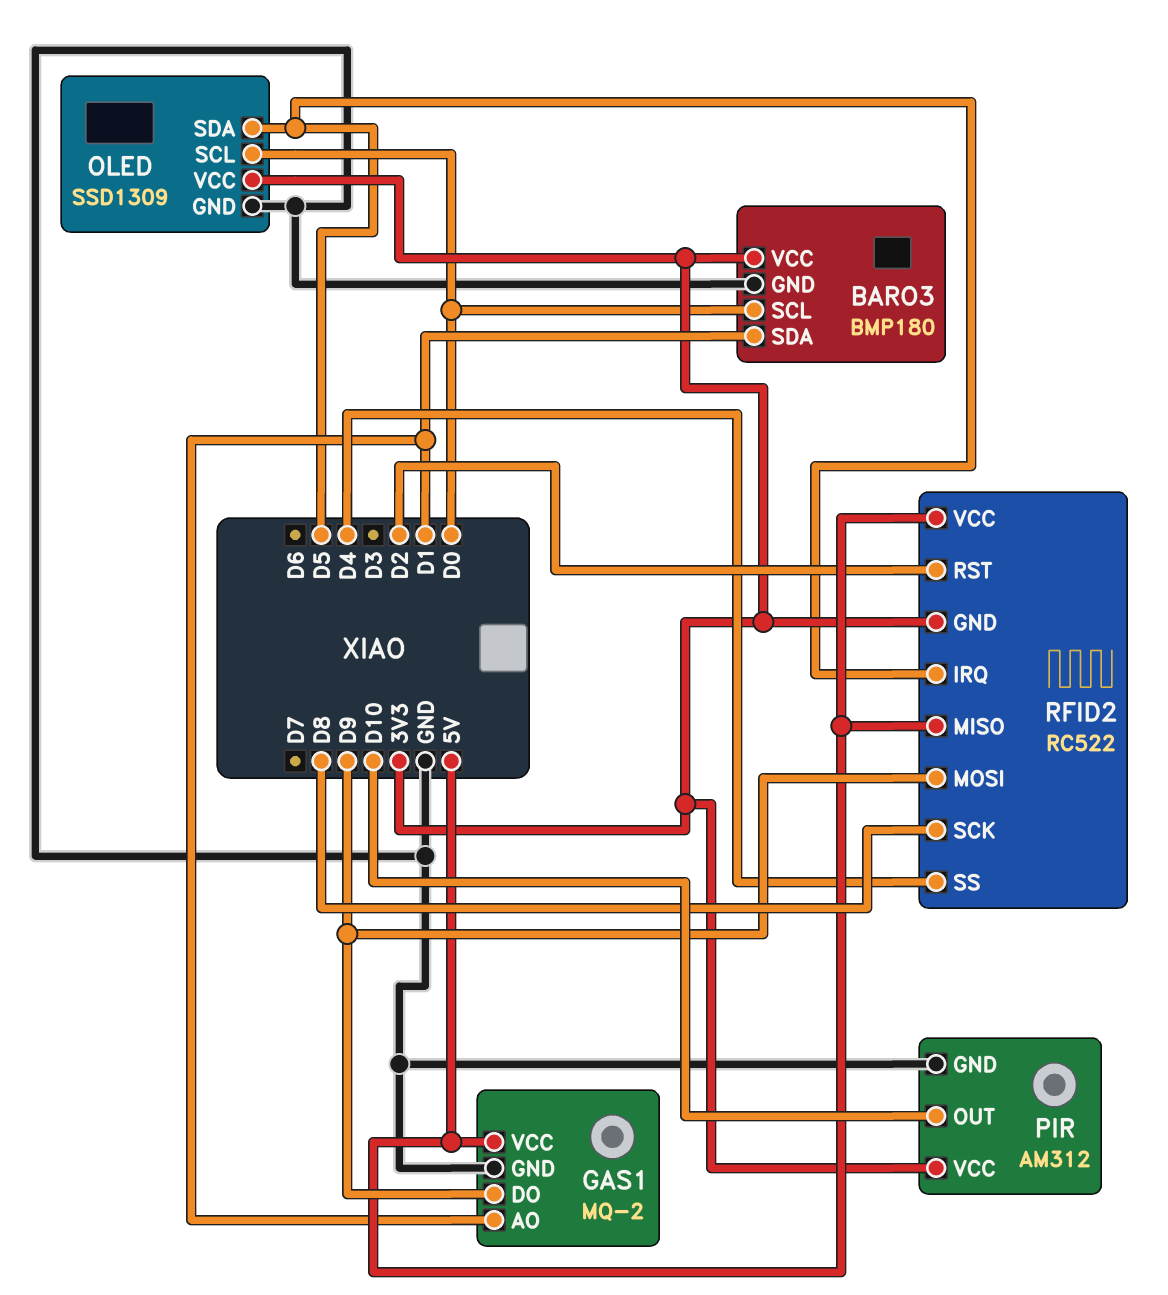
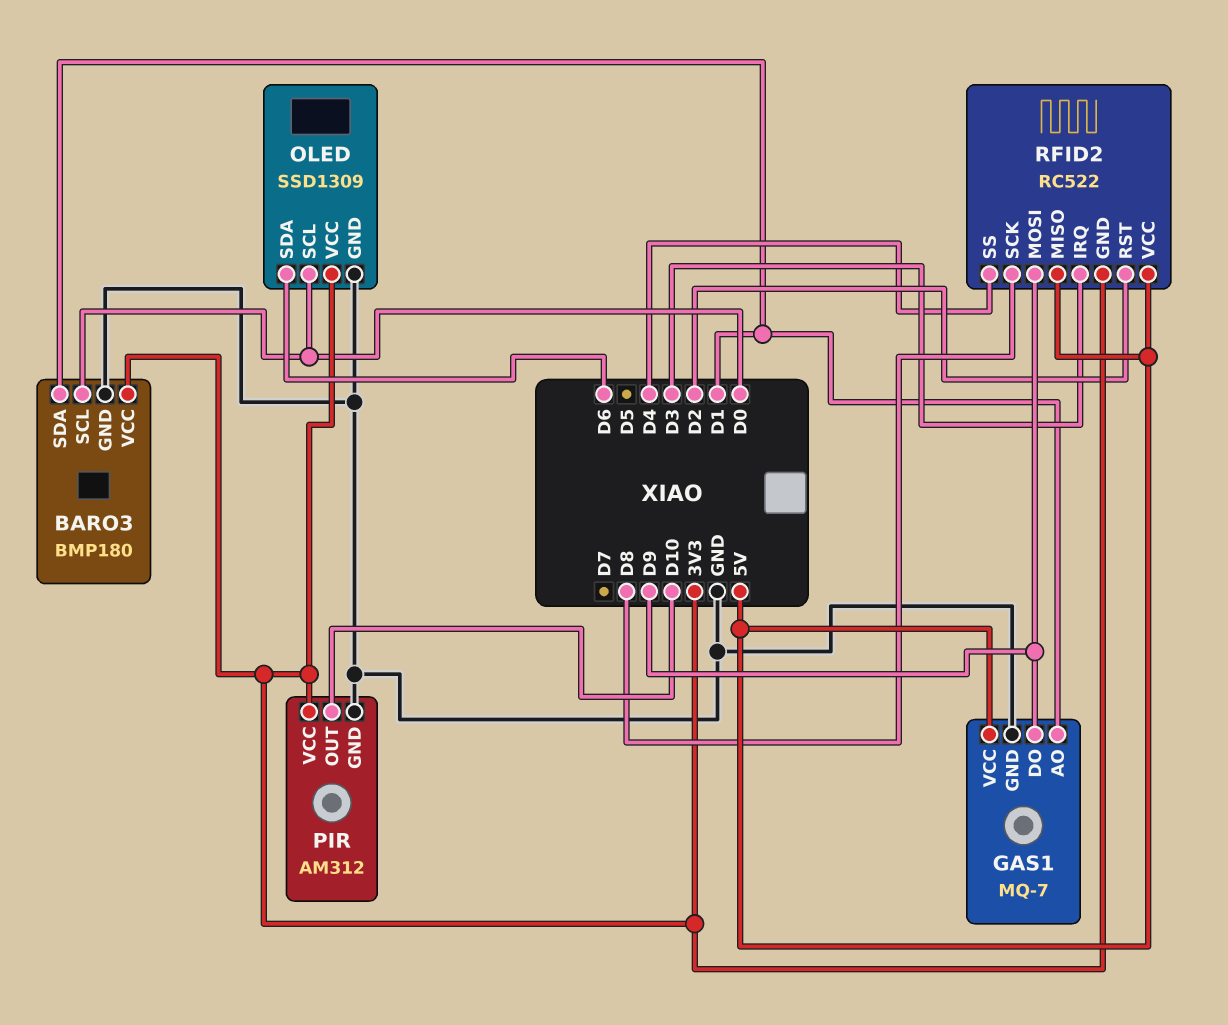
GAS1: MQ-2 -> MQ-7
OLED pin SDA: D5 -> D6
RFID2 pin IRQ: D5 -> D3

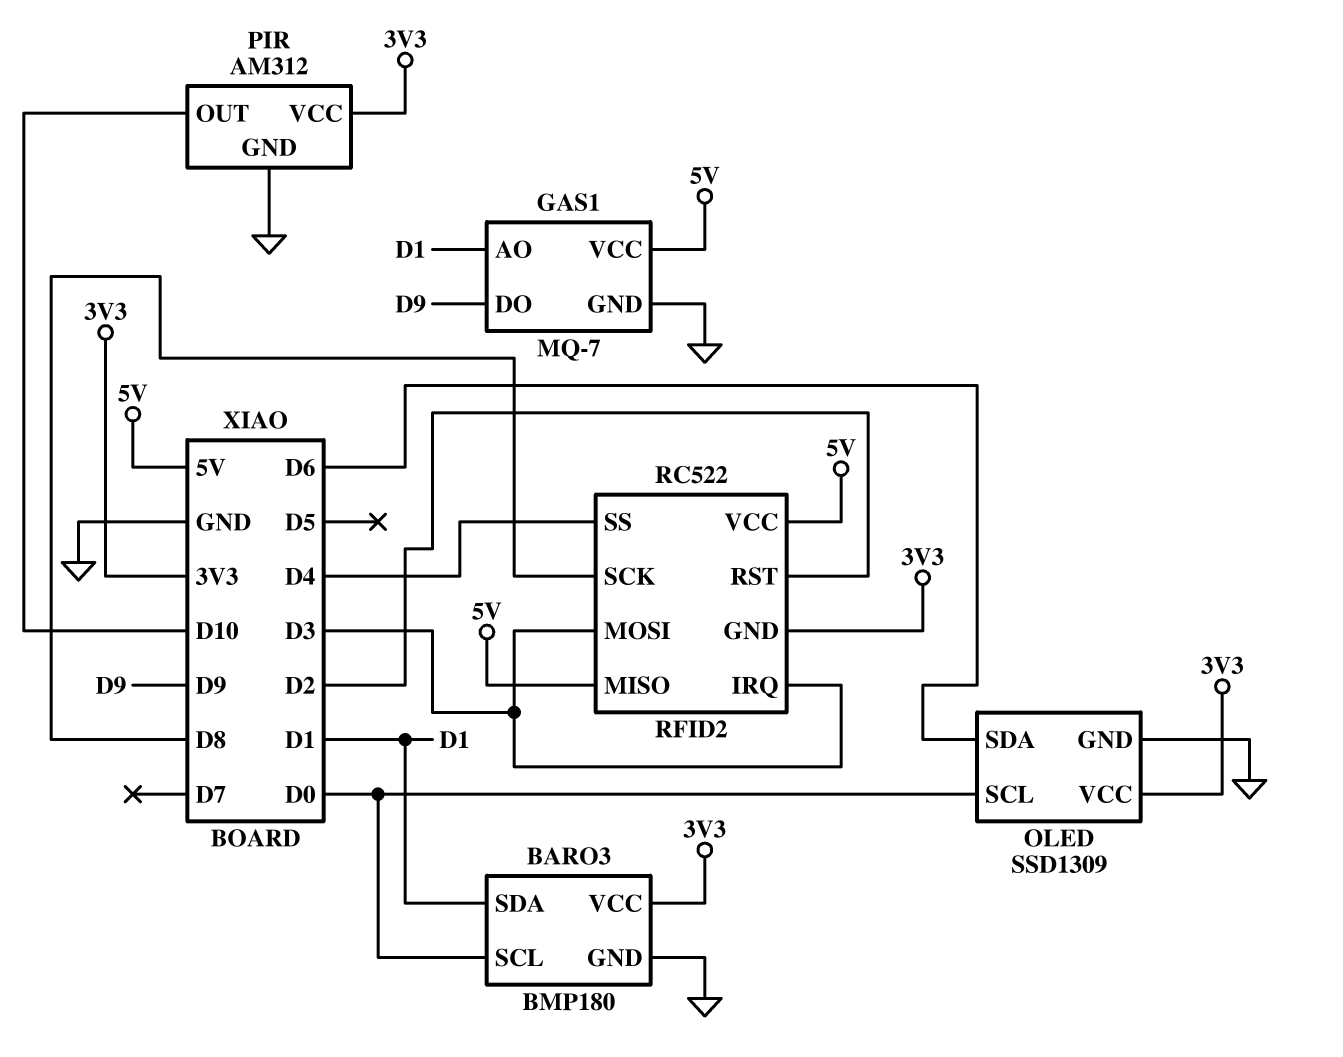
RFID2 pin MOSI: D9 -> D3

